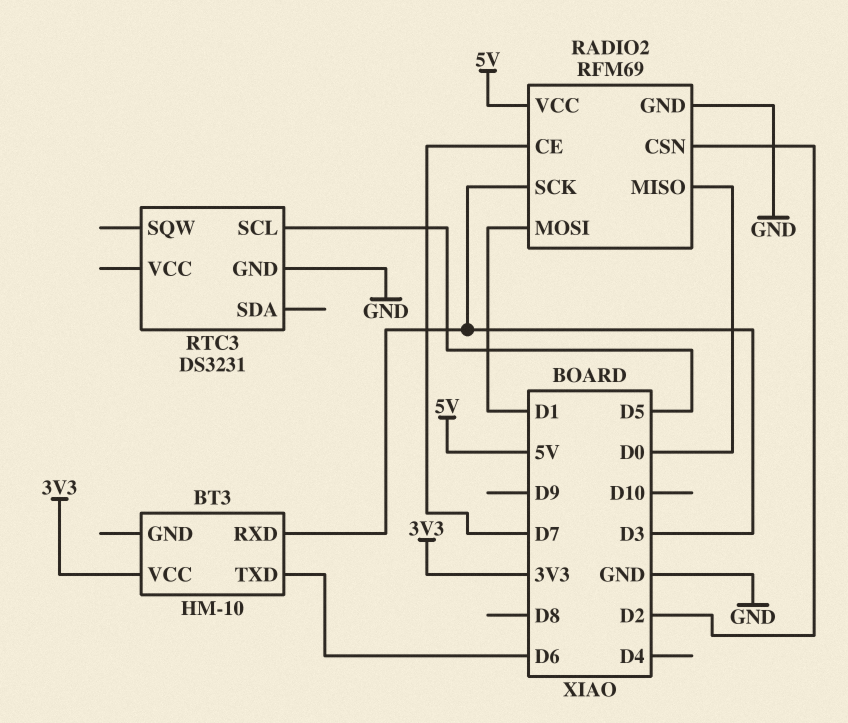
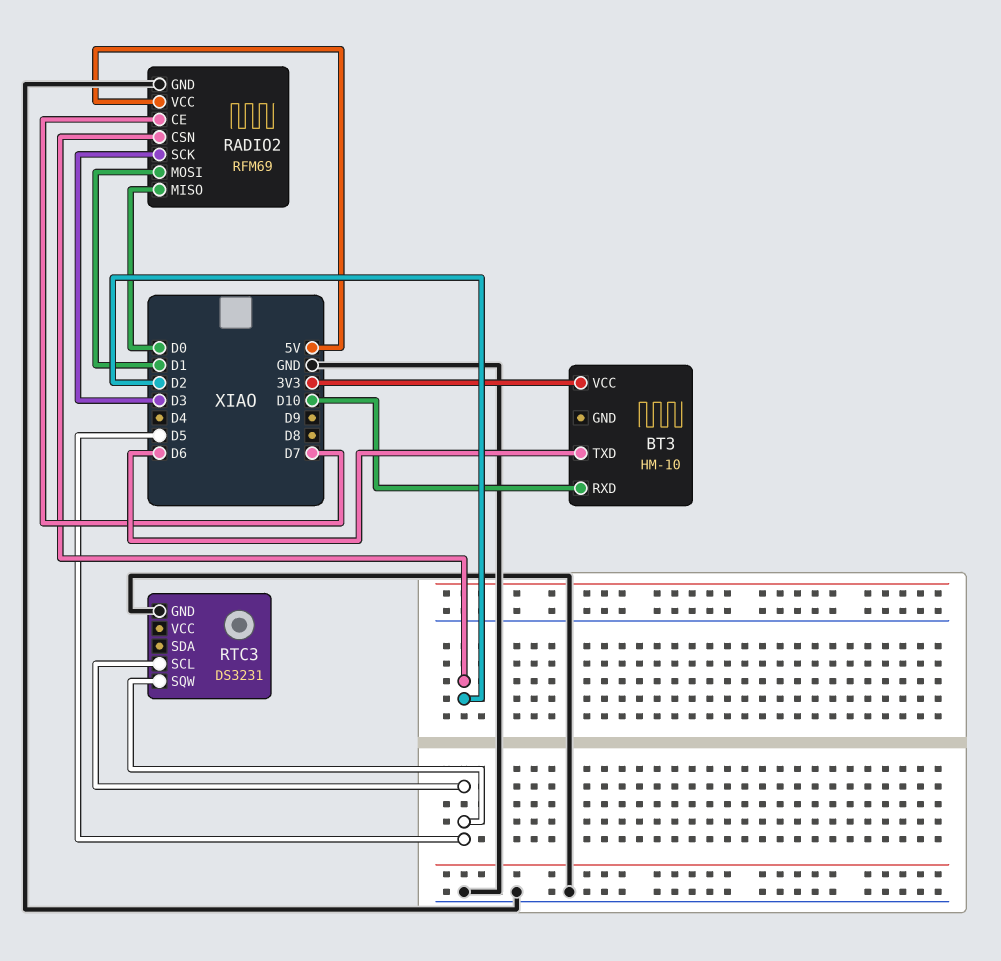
BT3 pin RXD: D3 -> D10
RTC3 pin SQW: none -> D5

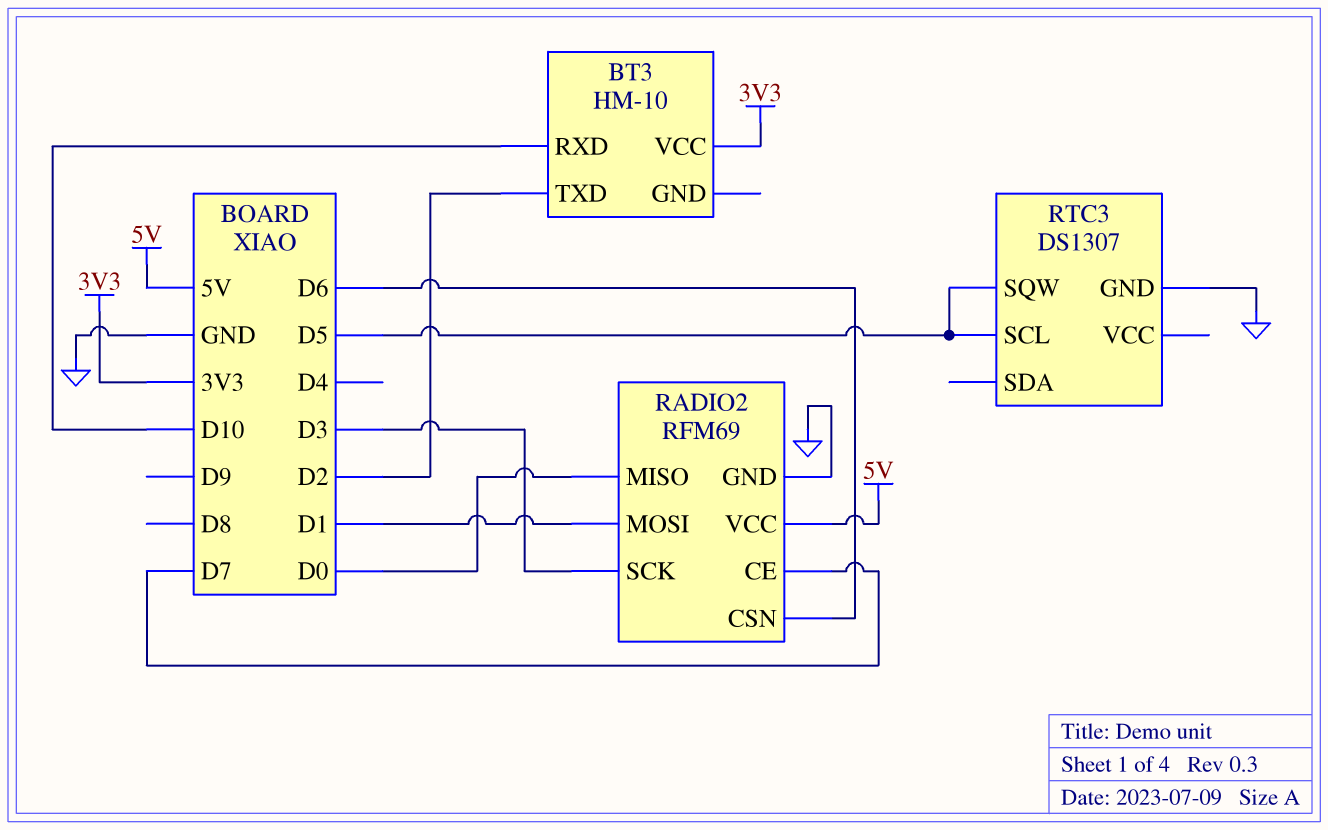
BT3 pin TXD: D6 -> D2
RADIO2 pin CSN: D2 -> D6
RTC3: DS3231 -> DS1307

